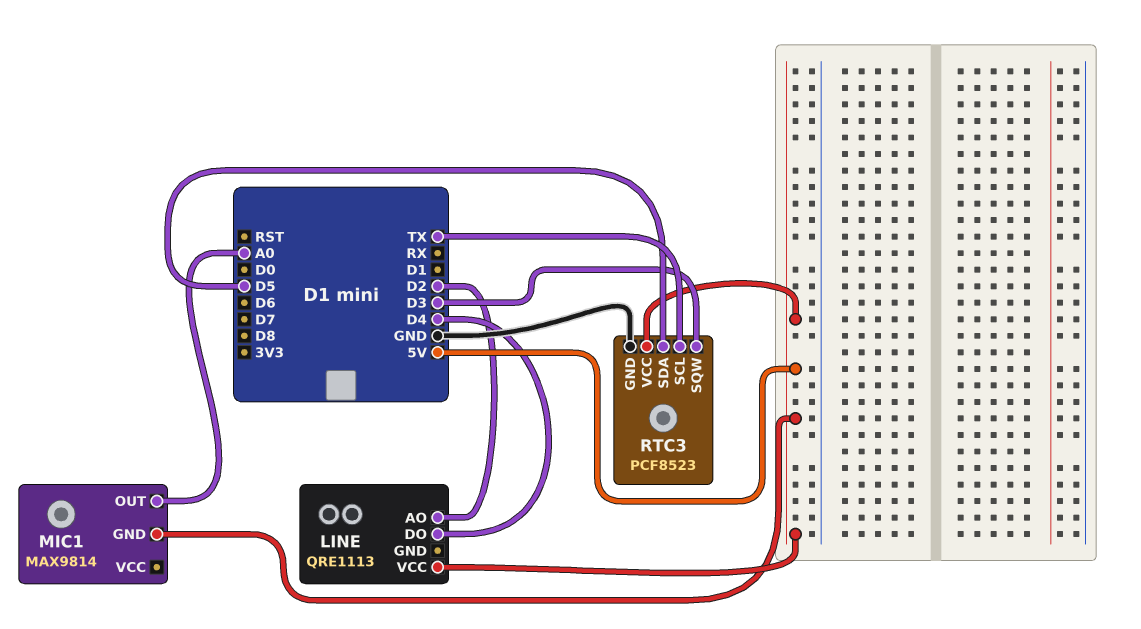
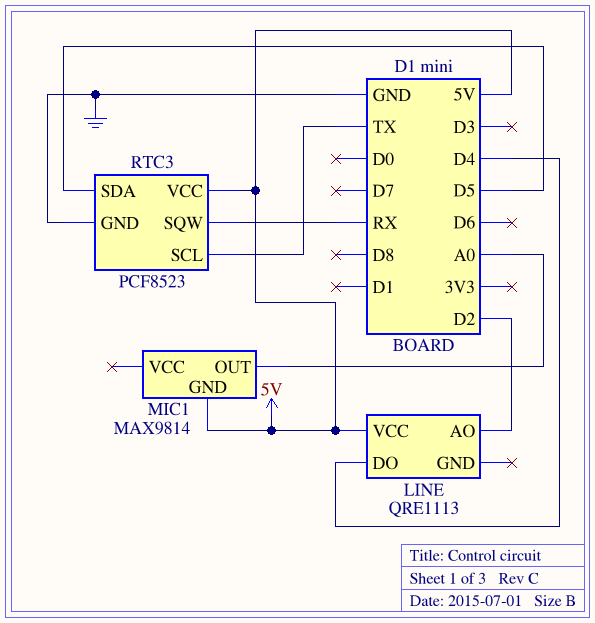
RTC3 pin SQW: D3 -> RX

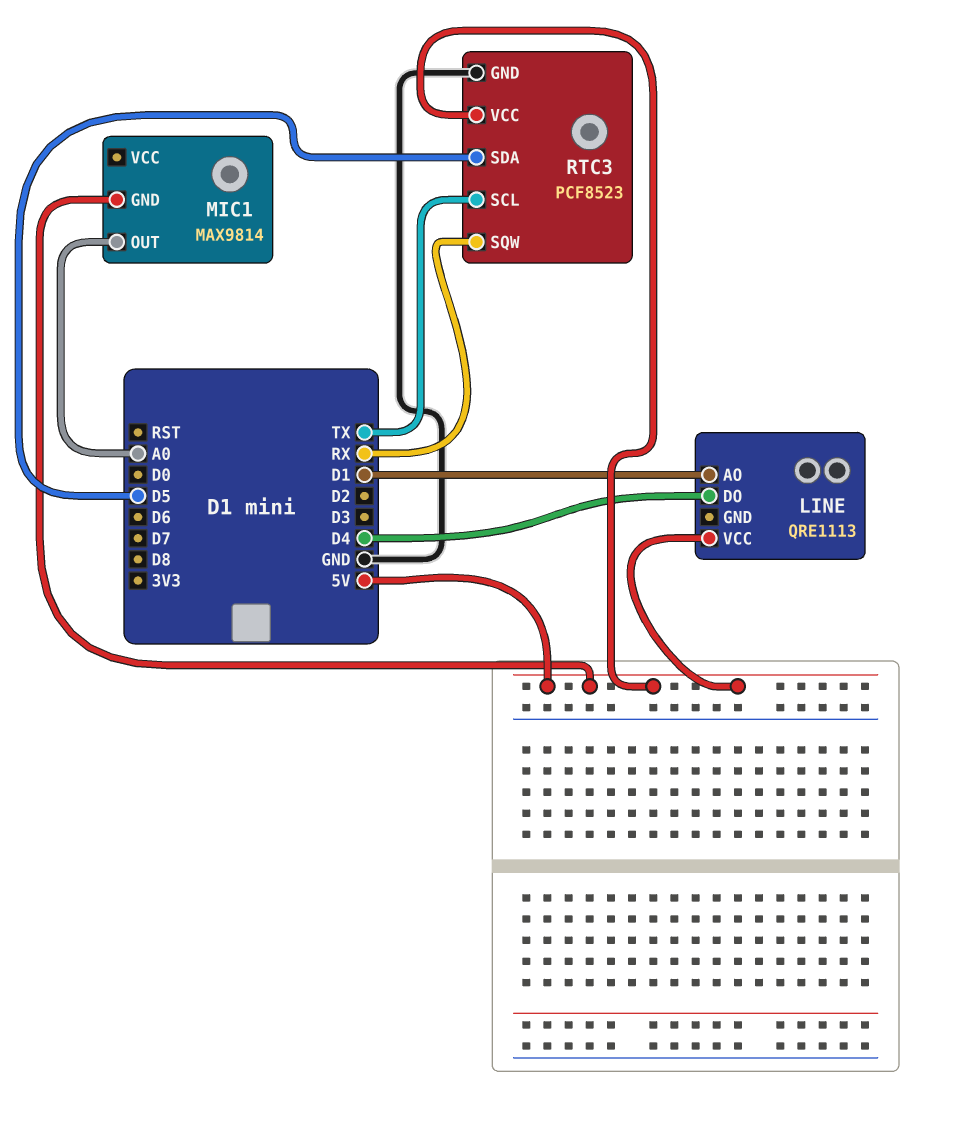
LINE pin AO: D2 -> D1

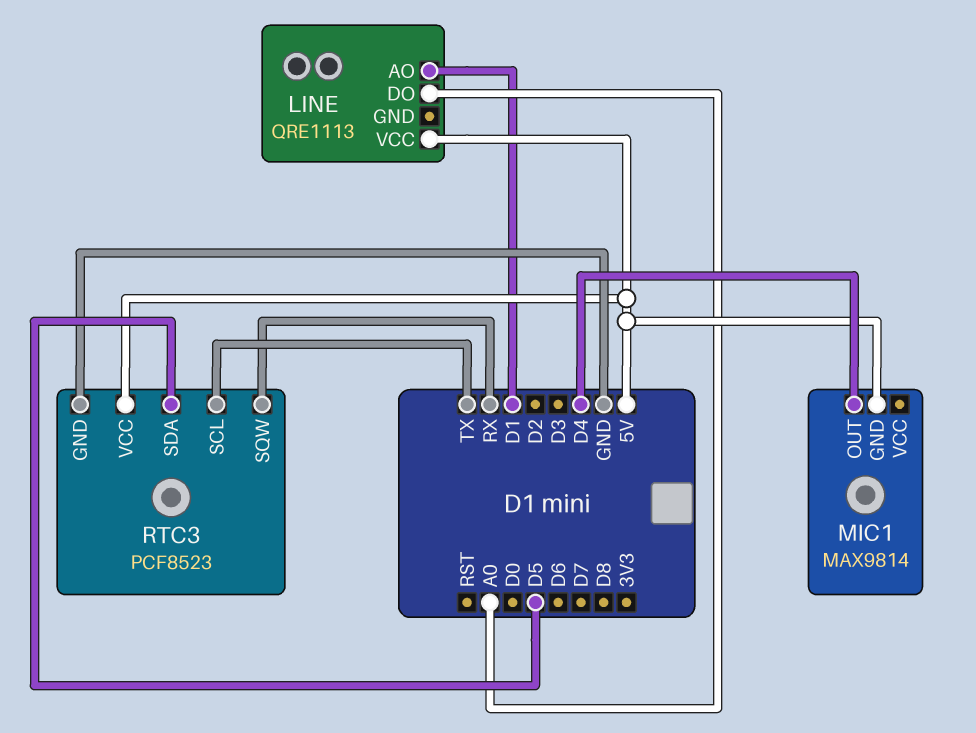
LINE pin DO: D4 -> A0
MIC1 pin OUT: A0 -> D4

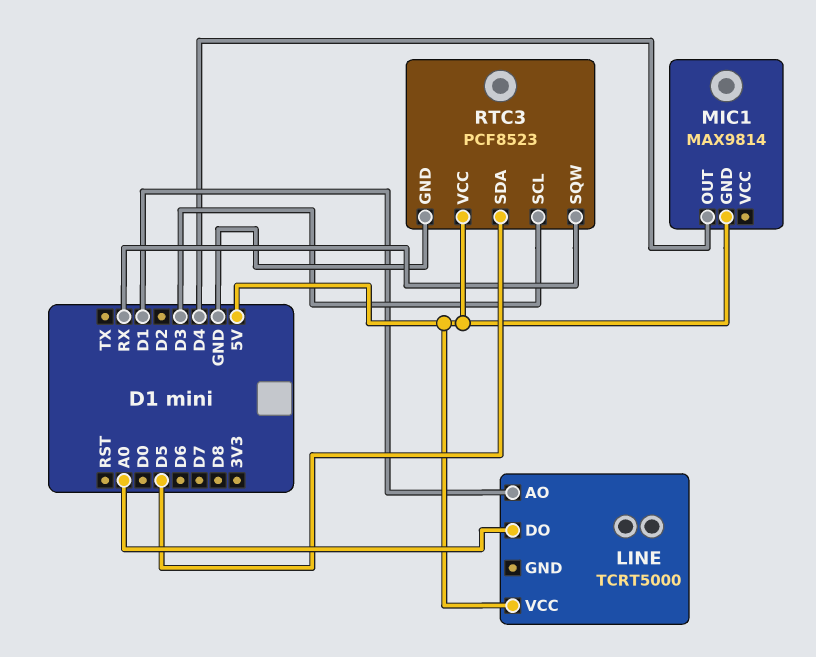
LINE: QRE1113 -> TCRT5000
RTC3 pin SCL: TX -> D3

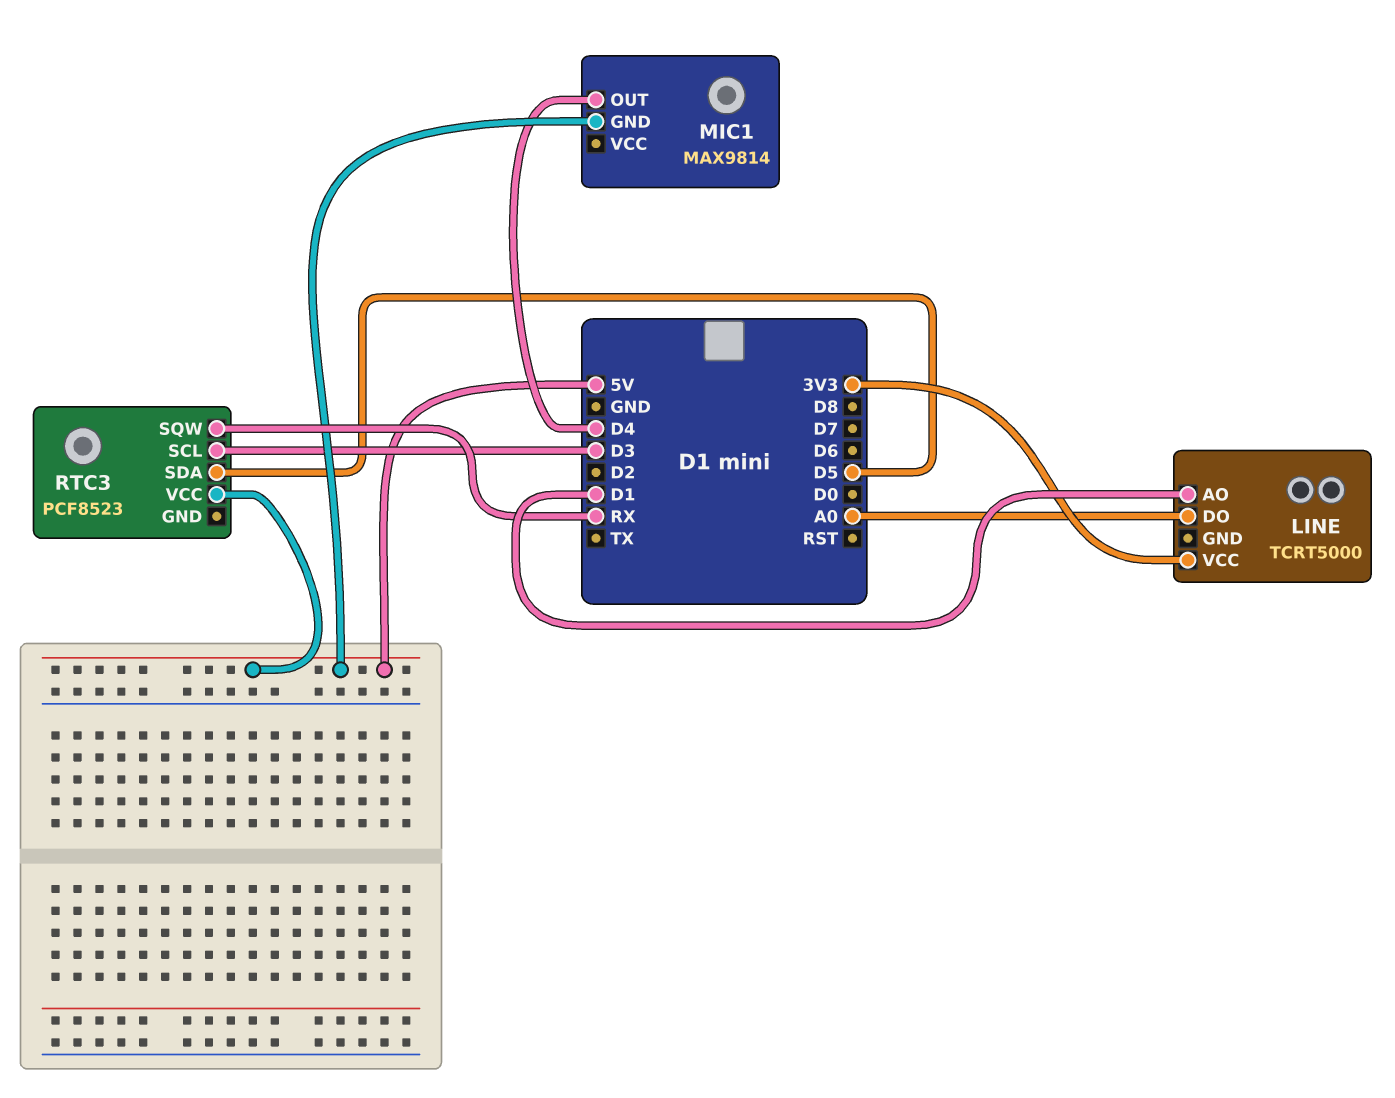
LINE pin VCC: 5V -> 3V3
RTC3 pin GND: GND -> none

